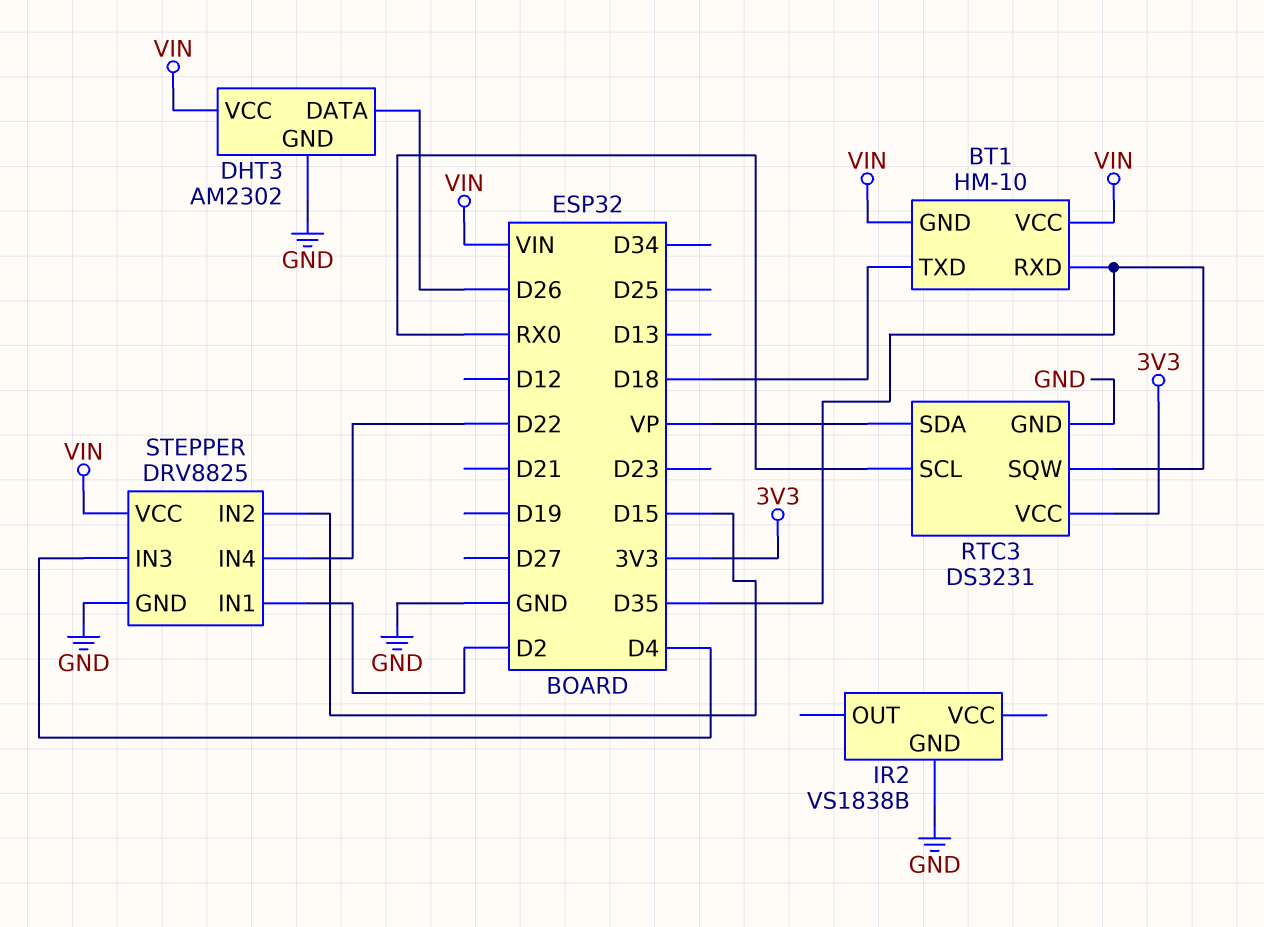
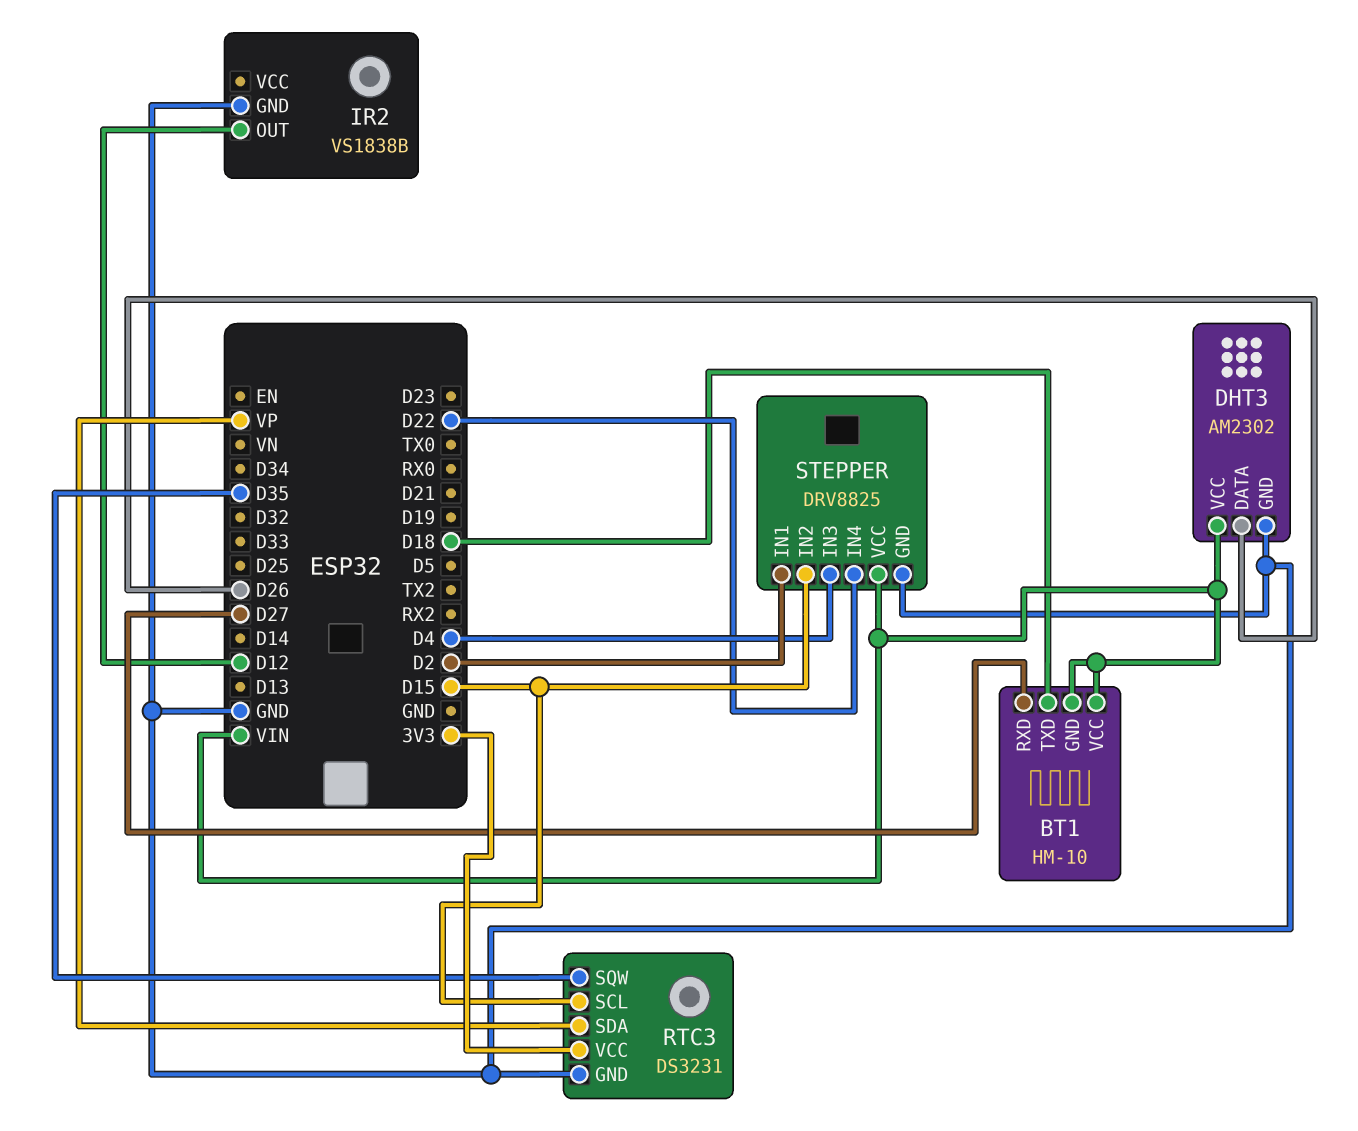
BT1 pin RXD: D35 -> D27
IR2 pin OUT: none -> D12
RTC3 pin SCL: RX0 -> D15

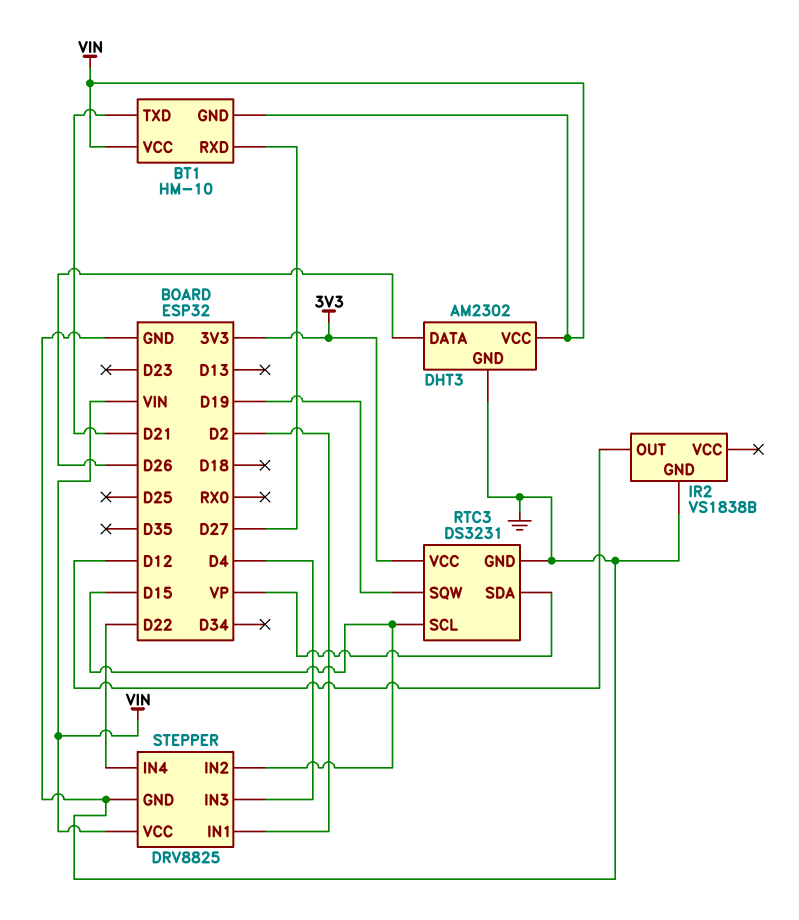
BT1 pin TXD: D18 -> D21
RTC3 pin SQW: D35 -> D19

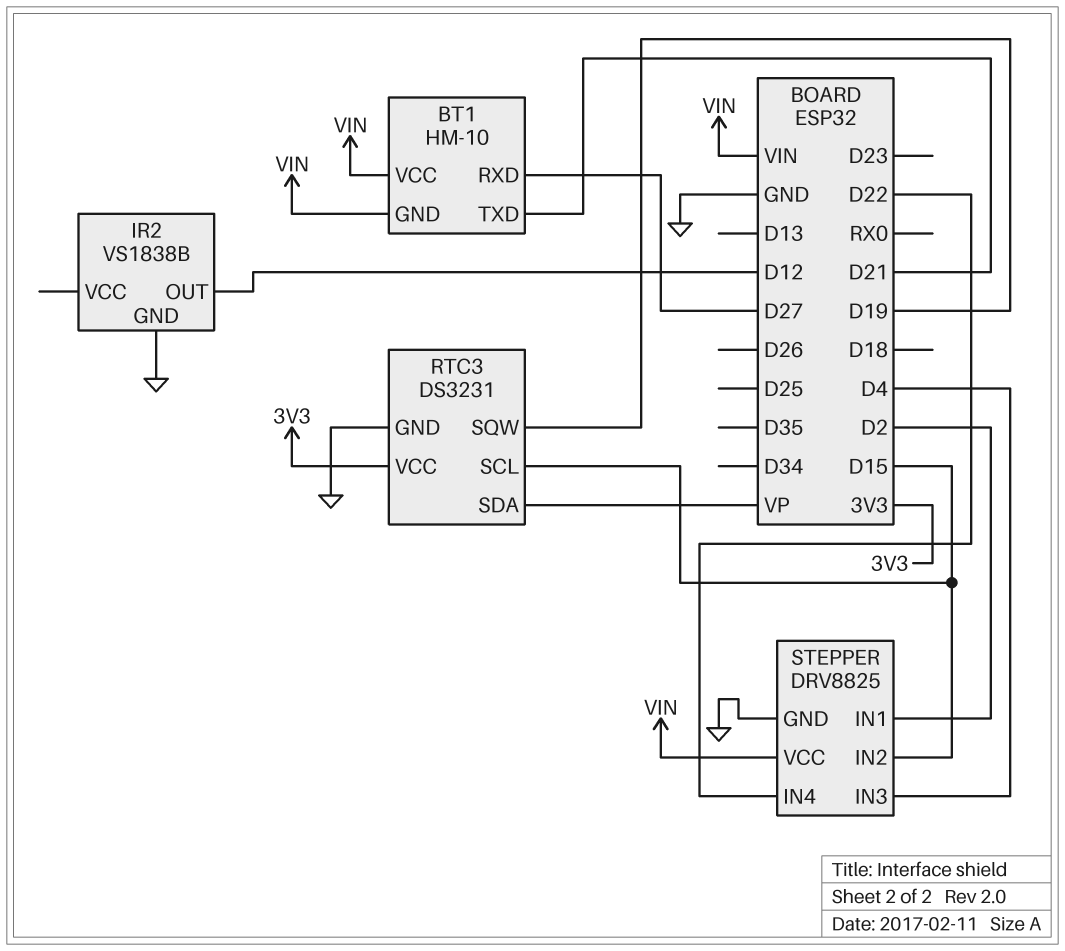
DHT3: AM2302 -> none
DHT3 pin DATA: D26 -> none
DHT3 pin GND: GND -> none
DHT3 pin VCC: VIN -> none

